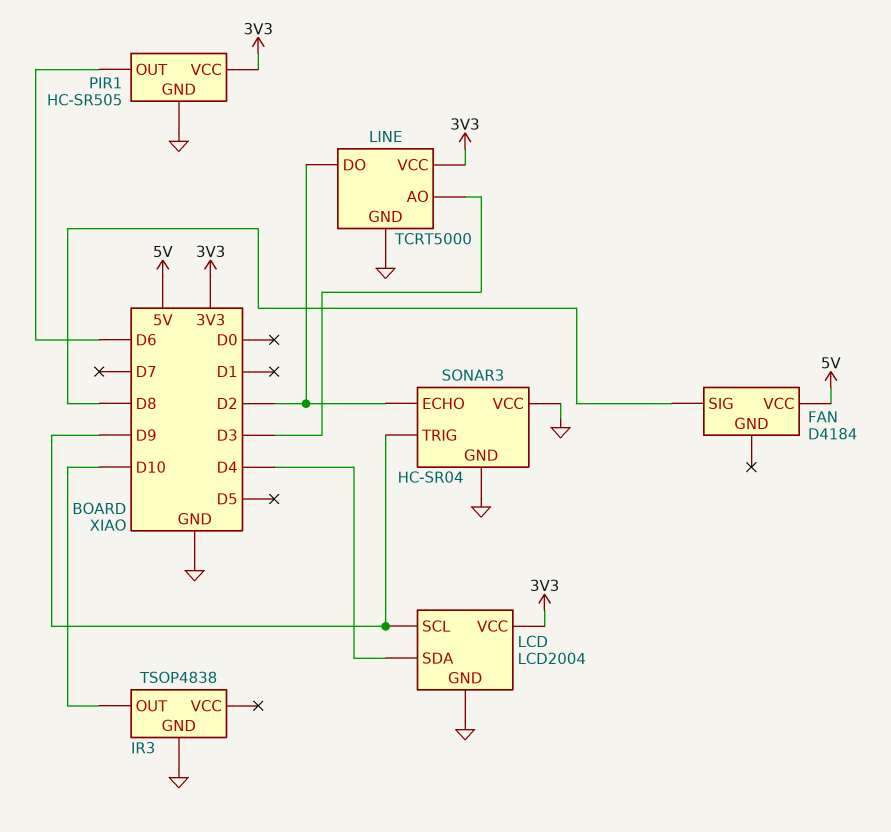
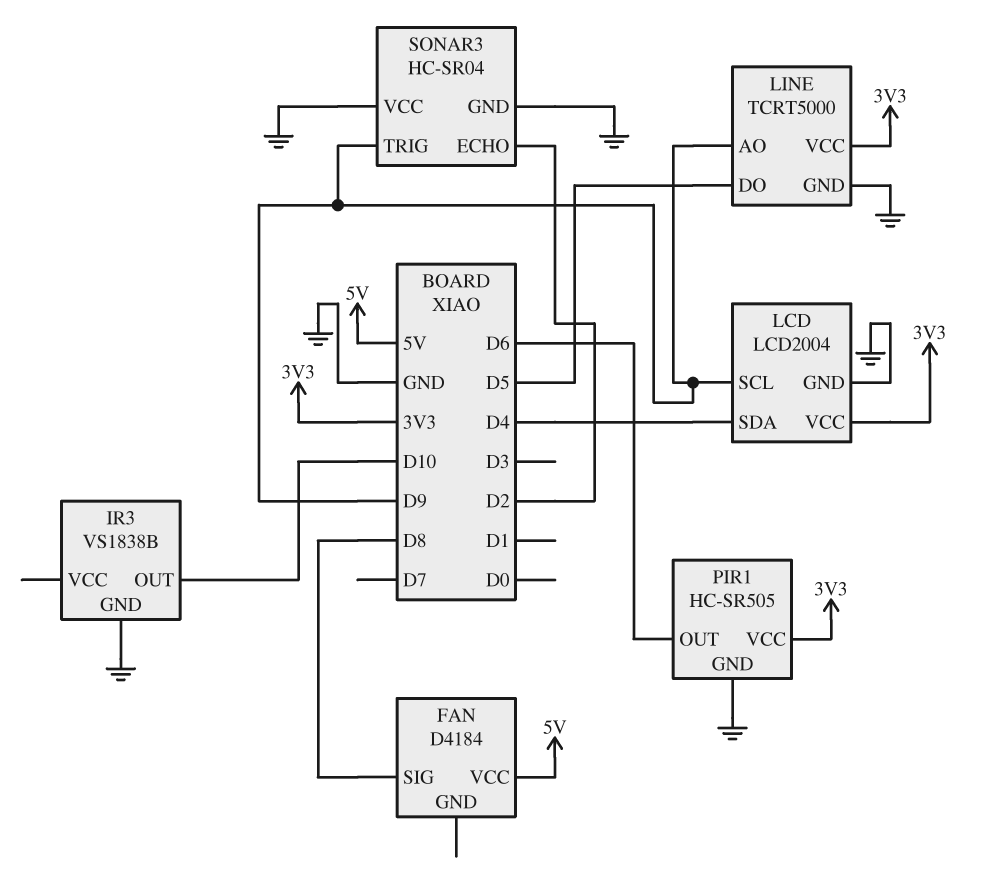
IR3: TSOP4838 -> VS1838B
LINE pin AO: D3 -> D9
LINE pin DO: D2 -> D5

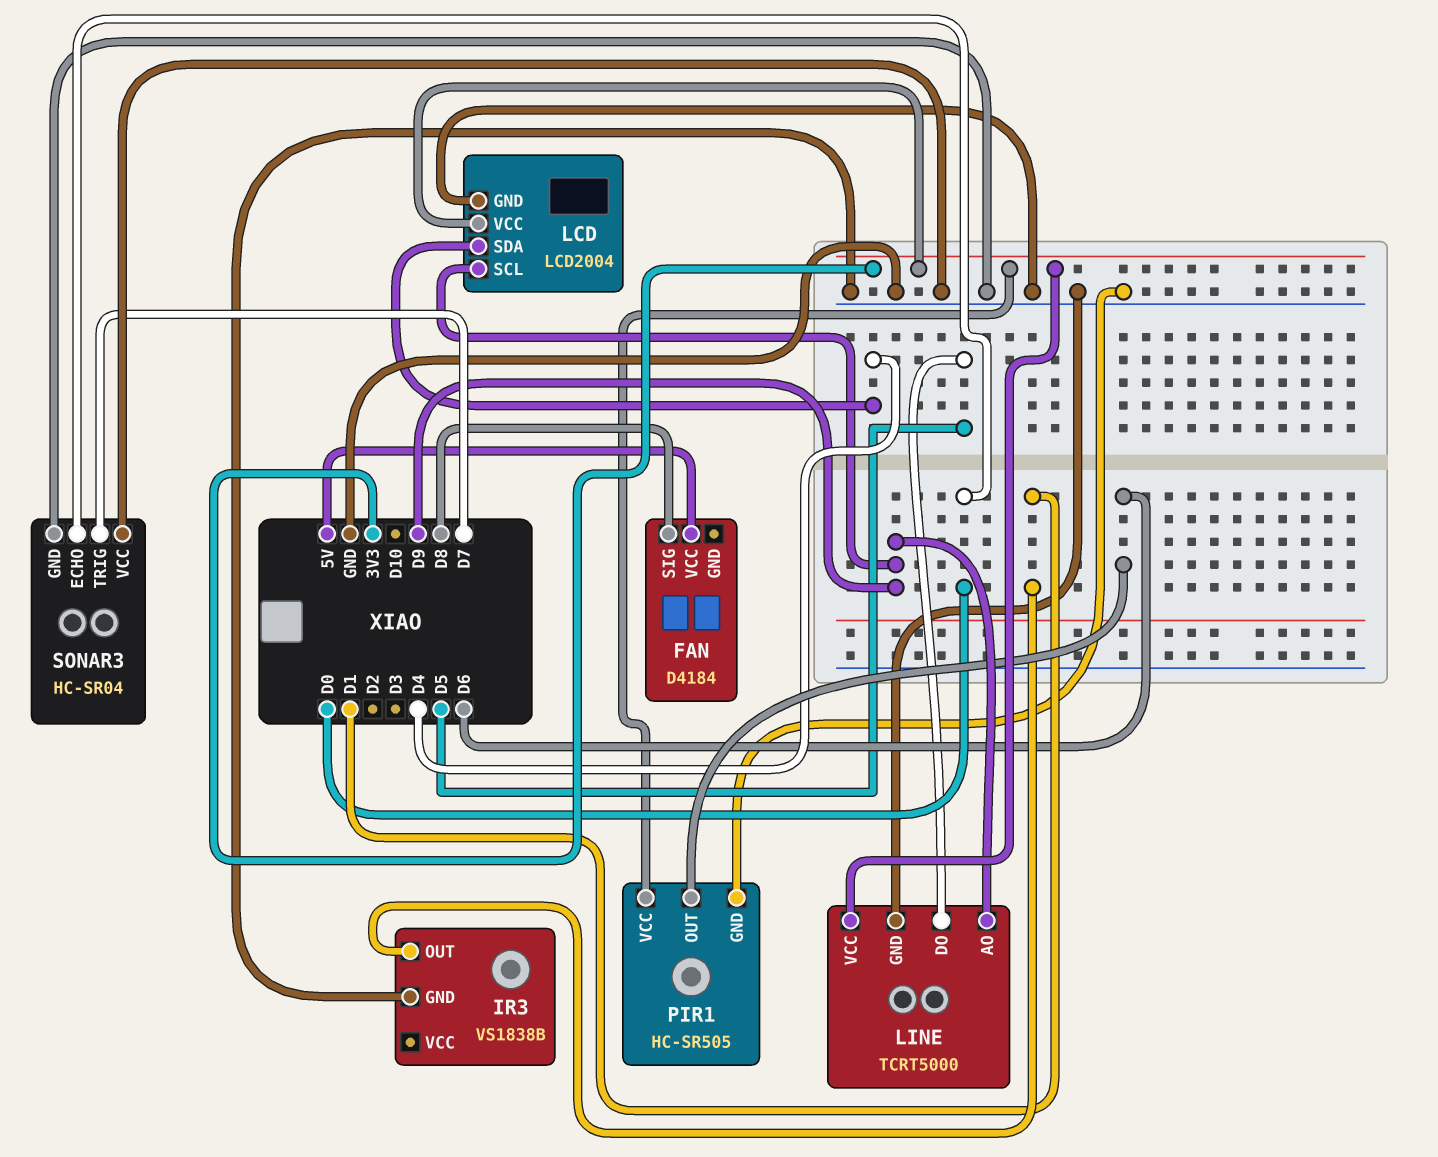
IR3 pin OUT: D10 -> D1
SONAR3 pin ECHO: D2 -> D0
SONAR3 pin TRIG: D9 -> D7

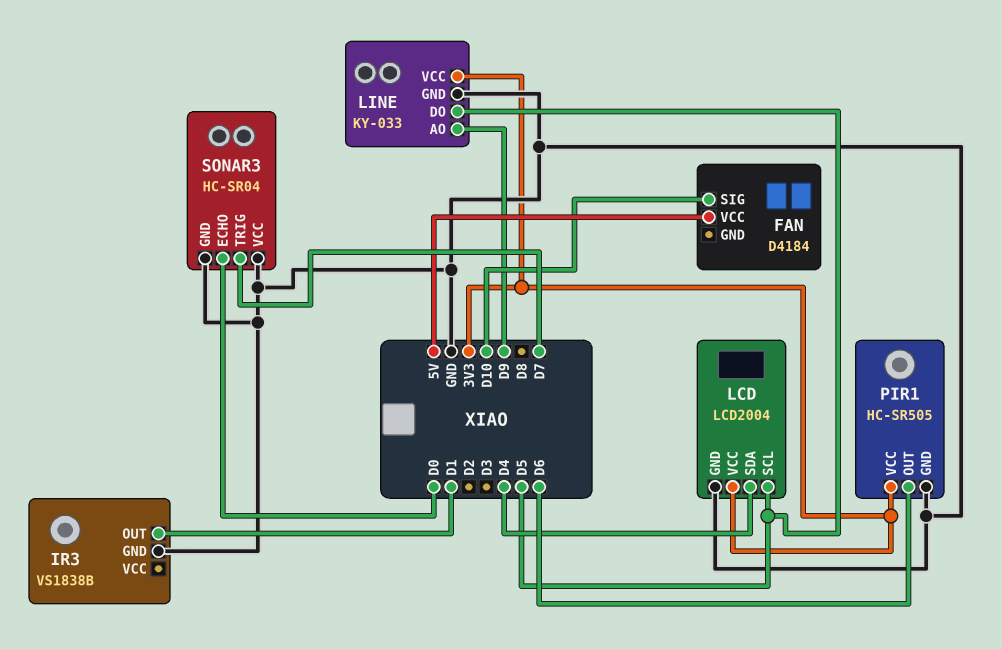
FAN pin SIG: D8 -> D10
LCD pin SCL: D9 -> D5
LINE: TCRT5000 -> KY-033

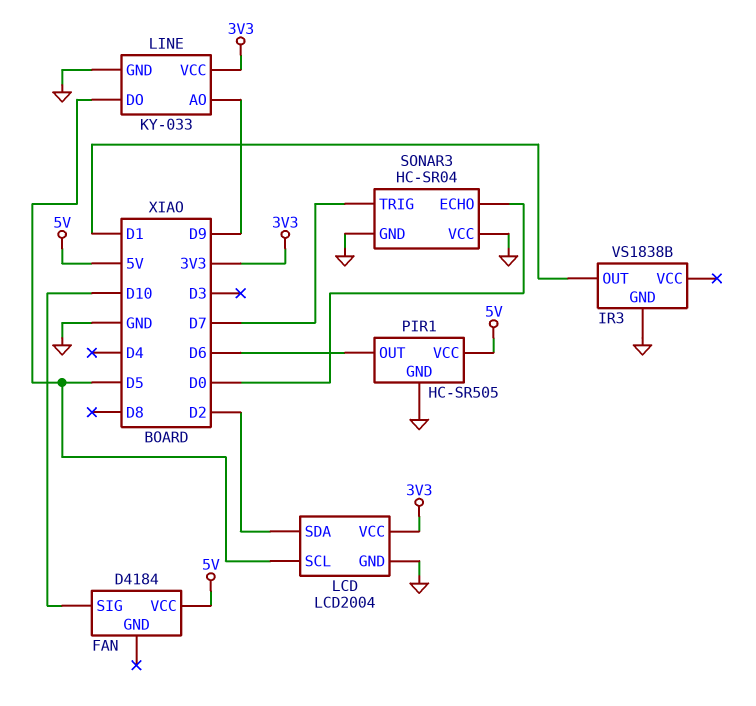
LCD pin SDA: D4 -> D2
PIR1 pin VCC: 3V3 -> 5V

